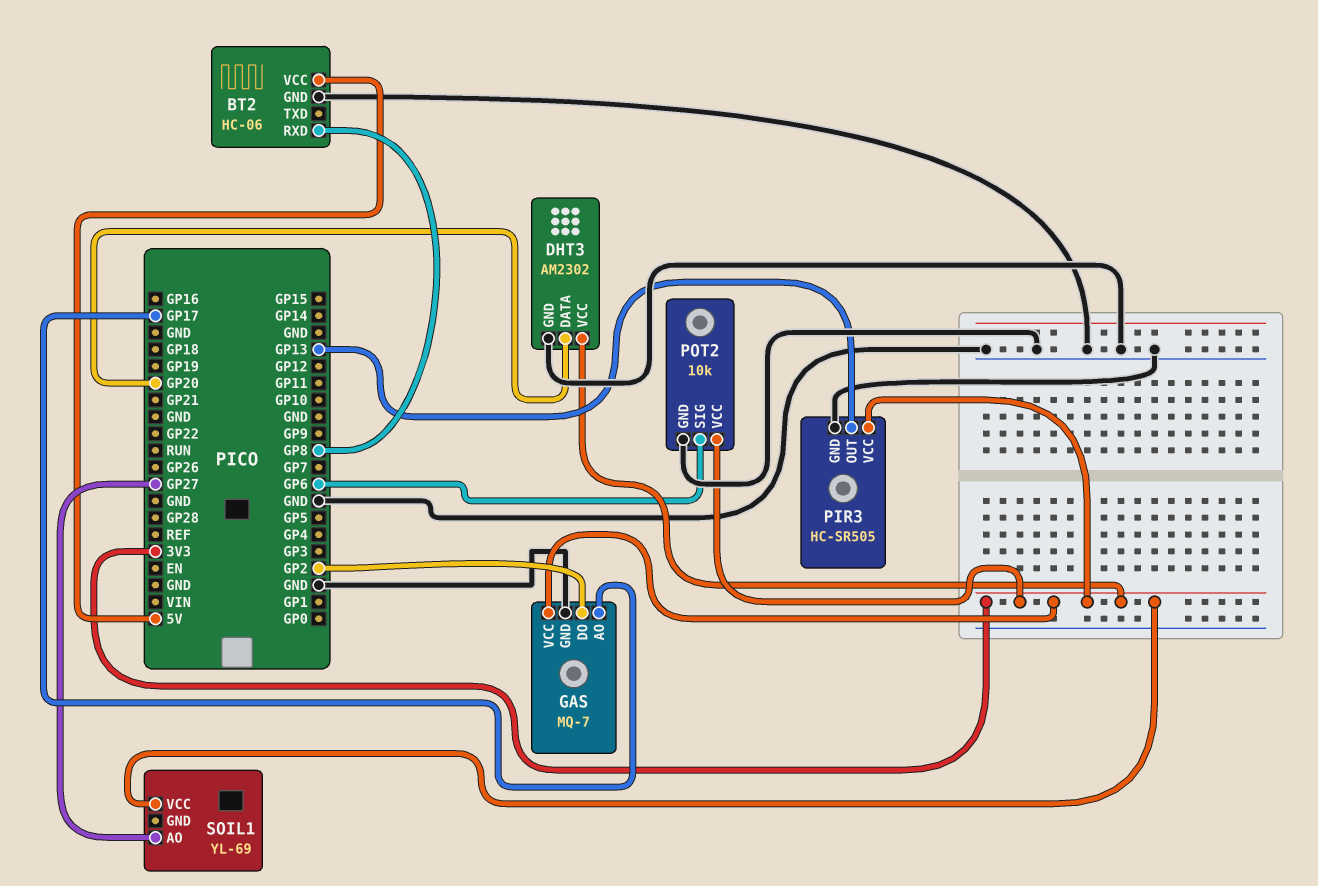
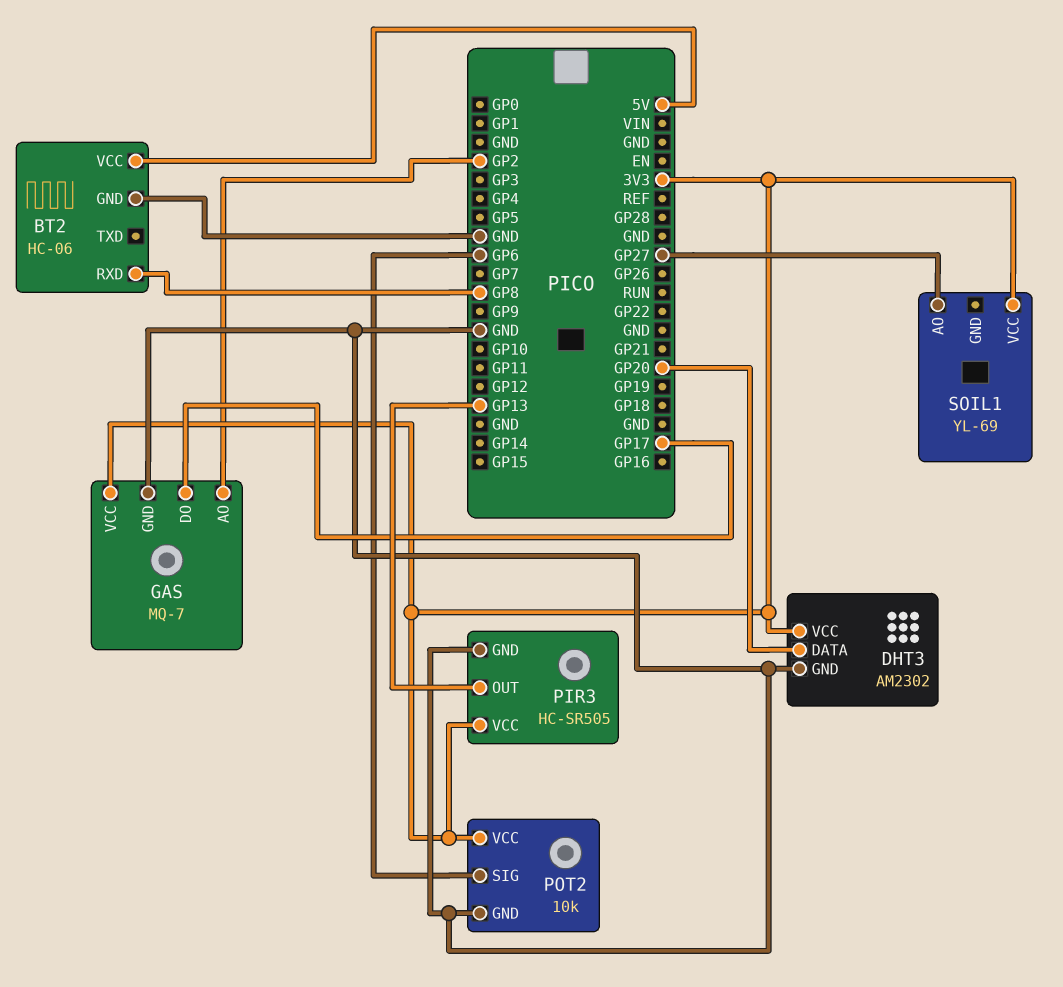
GAS pin AO: GP17 -> GP2
GAS pin DO: GP2 -> GP17

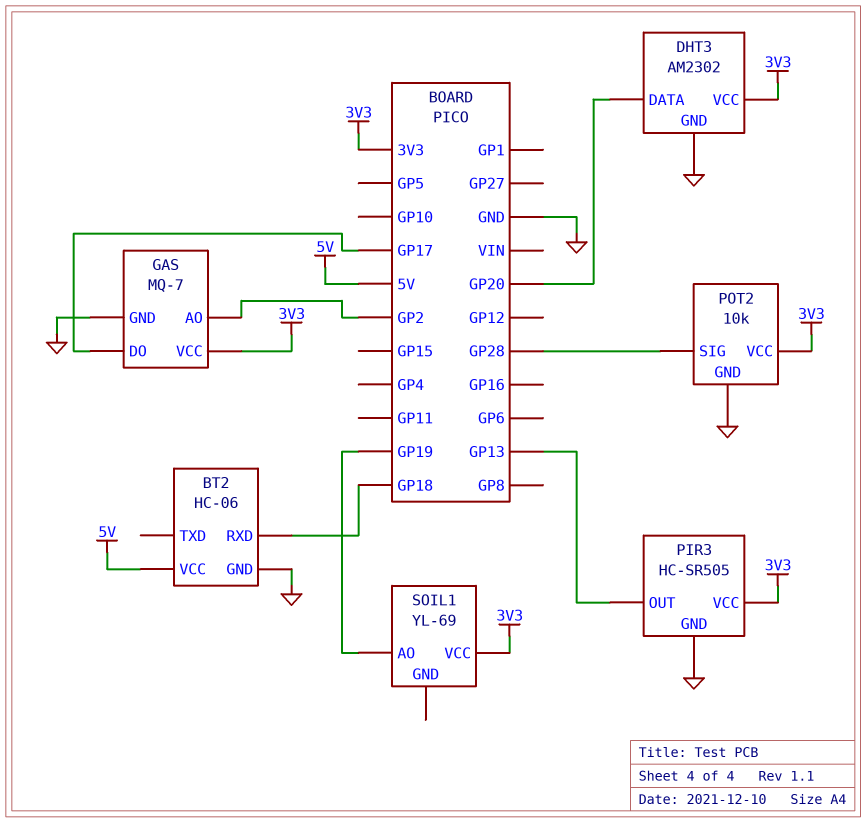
BT2 pin RXD: GP8 -> GP18
POT2 pin SIG: GP6 -> GP28
SOIL1 pin AO: GP27 -> GP19

